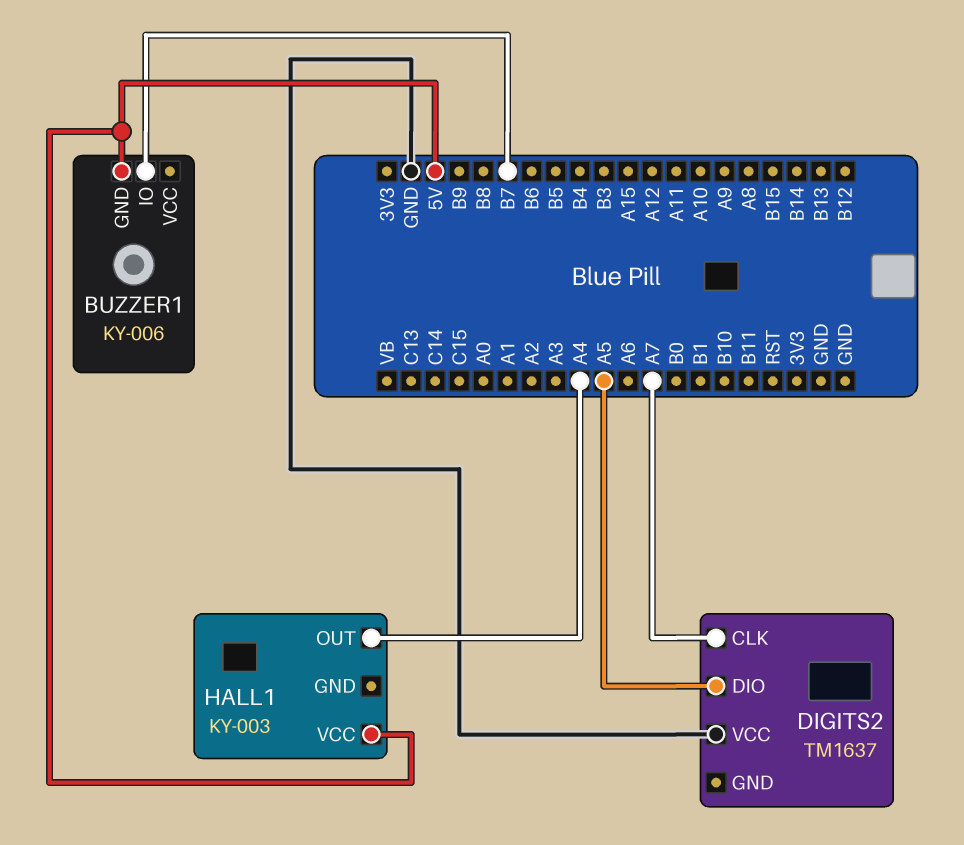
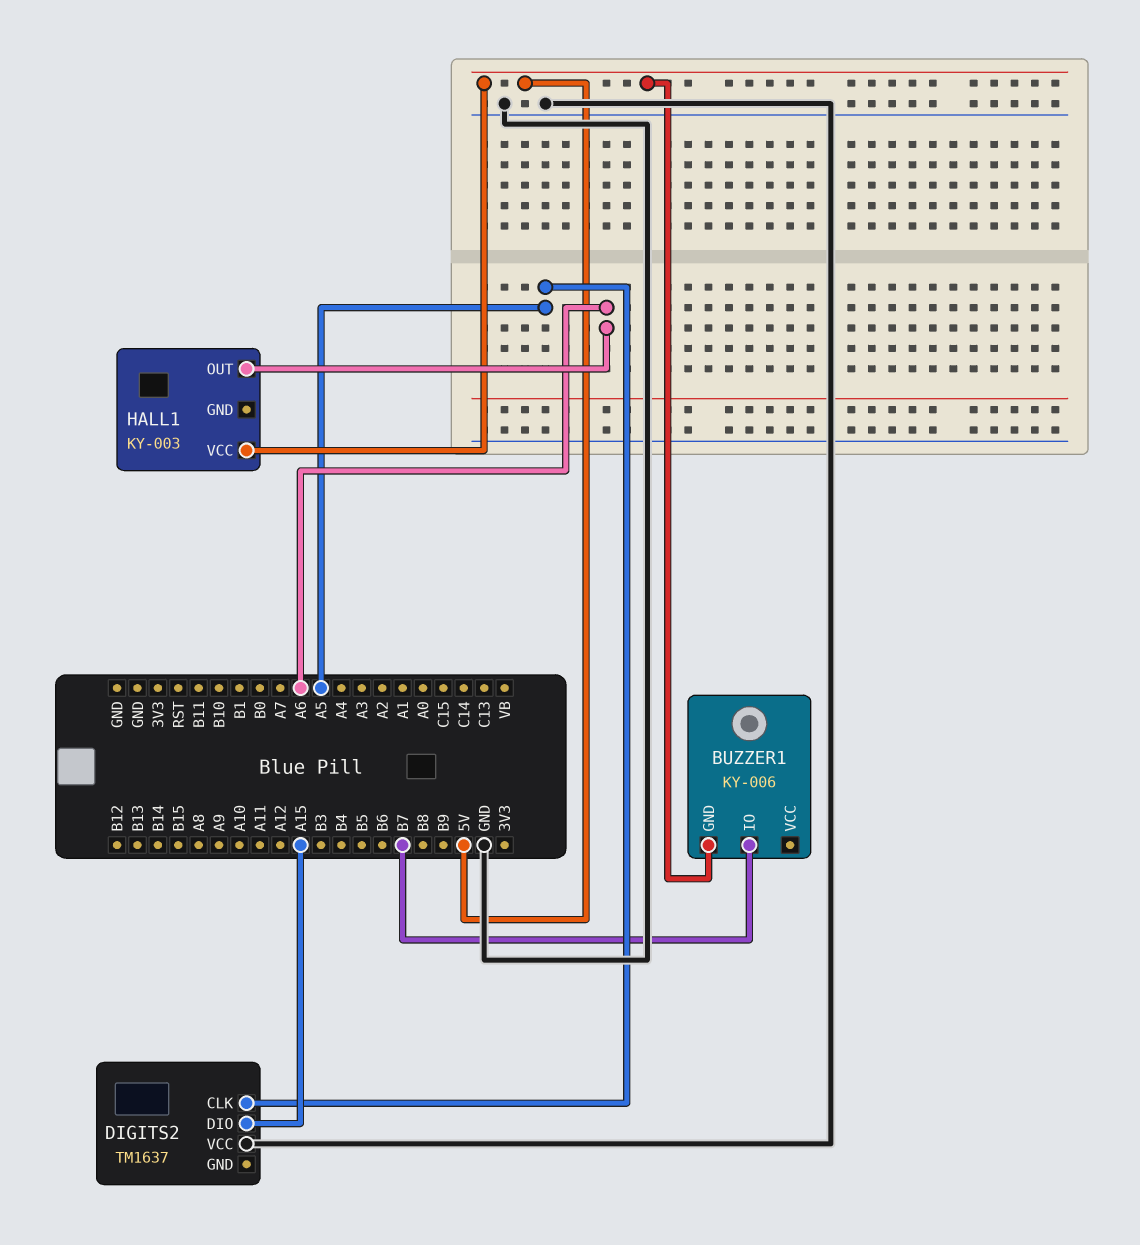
DIGITS2 pin CLK: A7 -> A5
DIGITS2 pin DIO: A5 -> A15
HALL1 pin OUT: A4 -> A6

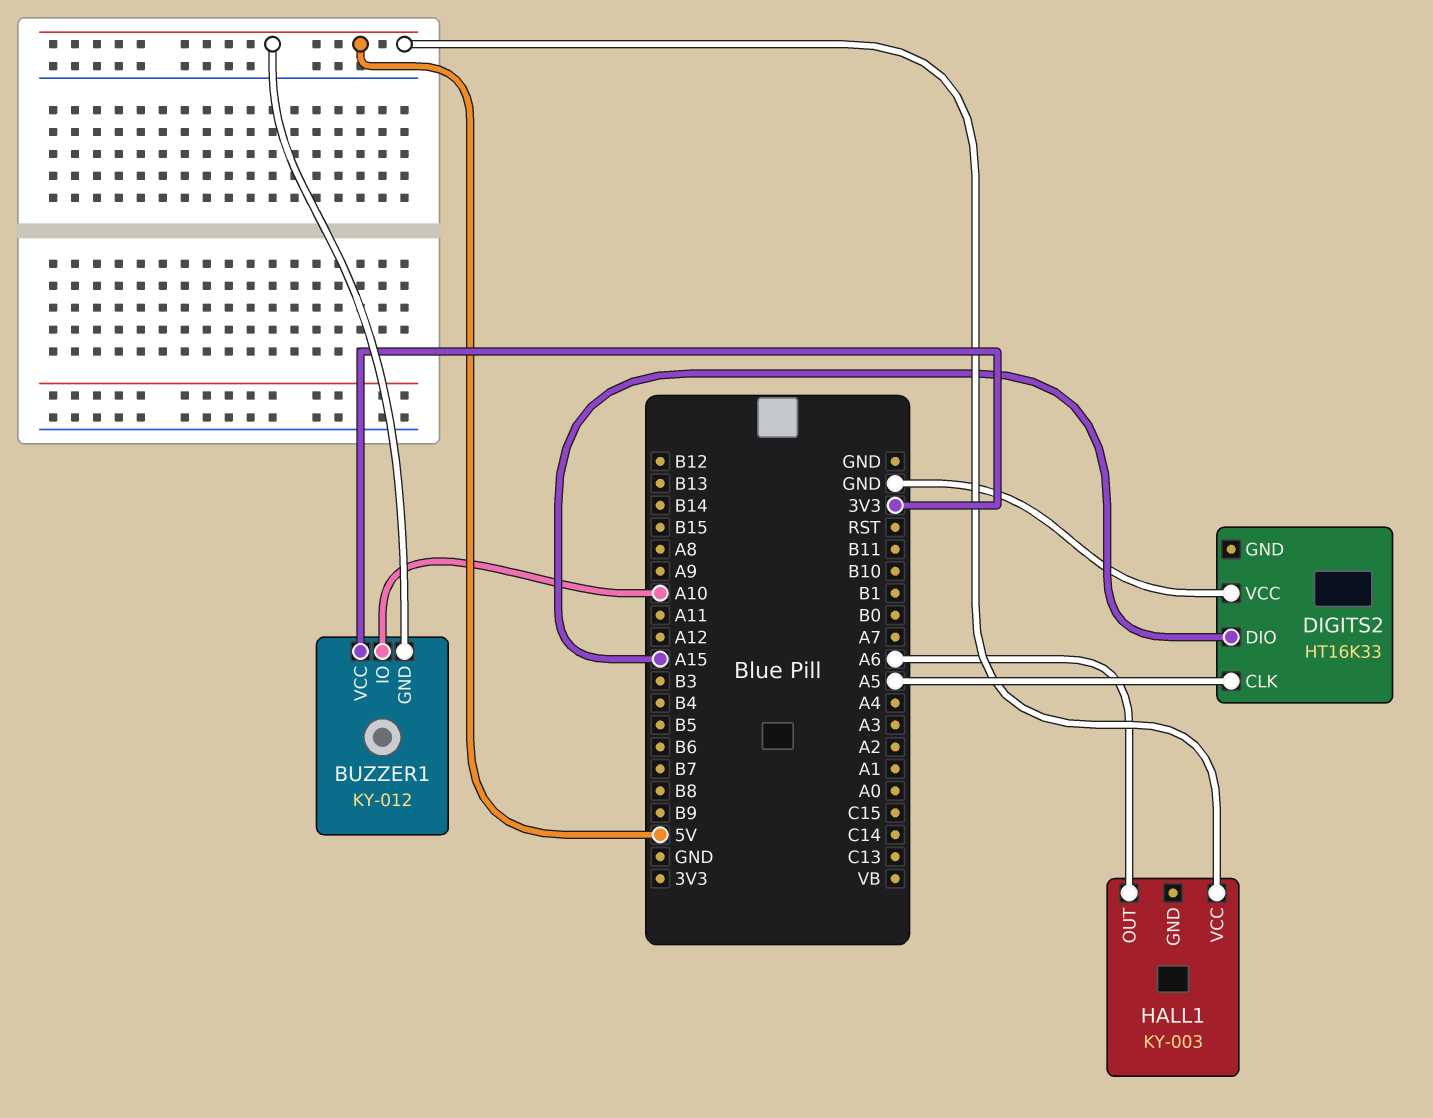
BUZZER1: KY-006 -> KY-012
BUZZER1 pin IO: B7 -> A10
BUZZER1 pin VCC: none -> 3V3
DIGITS2: TM1637 -> HT16K33

